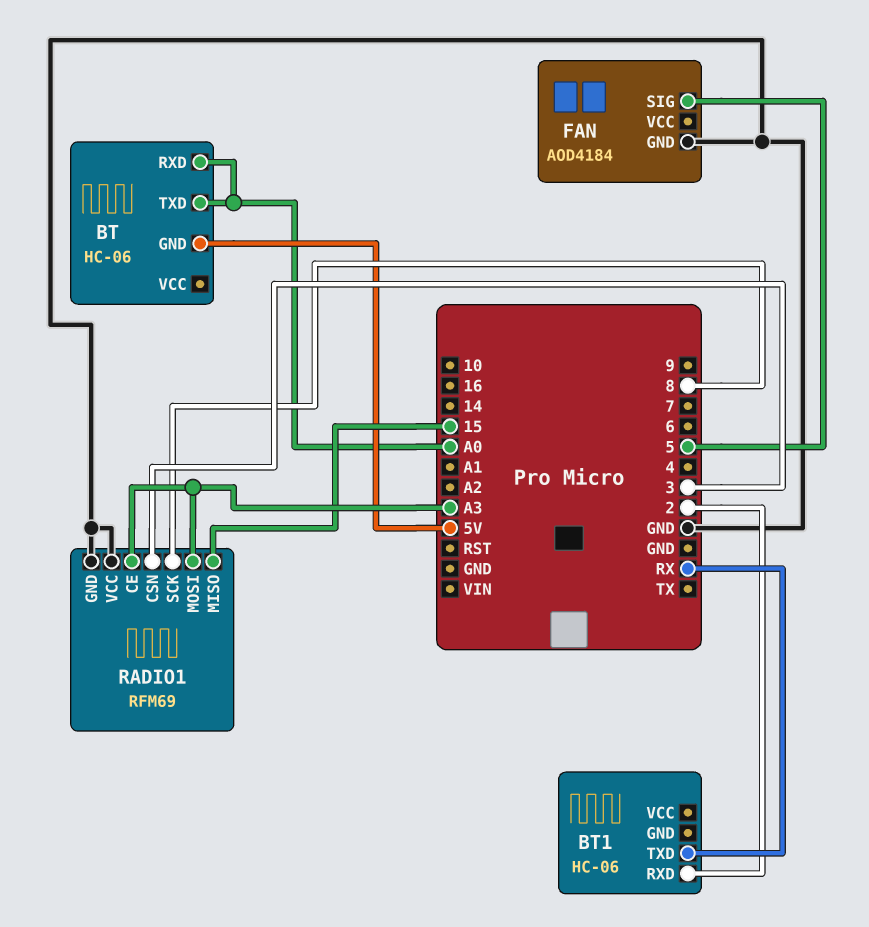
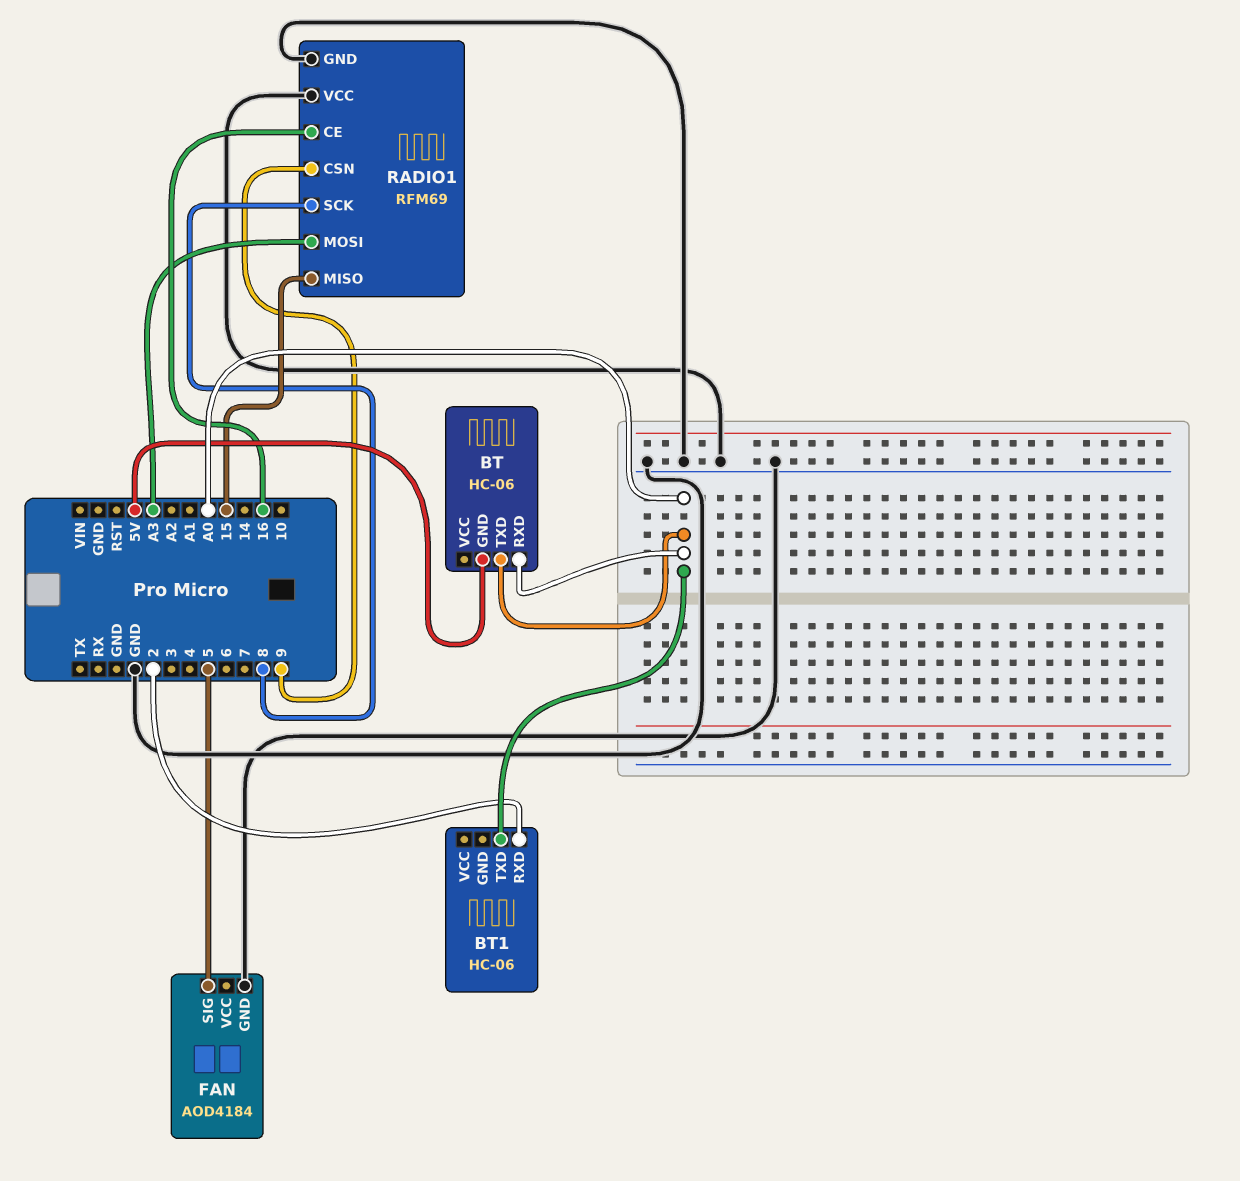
BT1 pin TXD: RX -> A0
RADIO1 pin CE: A3 -> 16
RADIO1 pin CSN: 3 -> 9

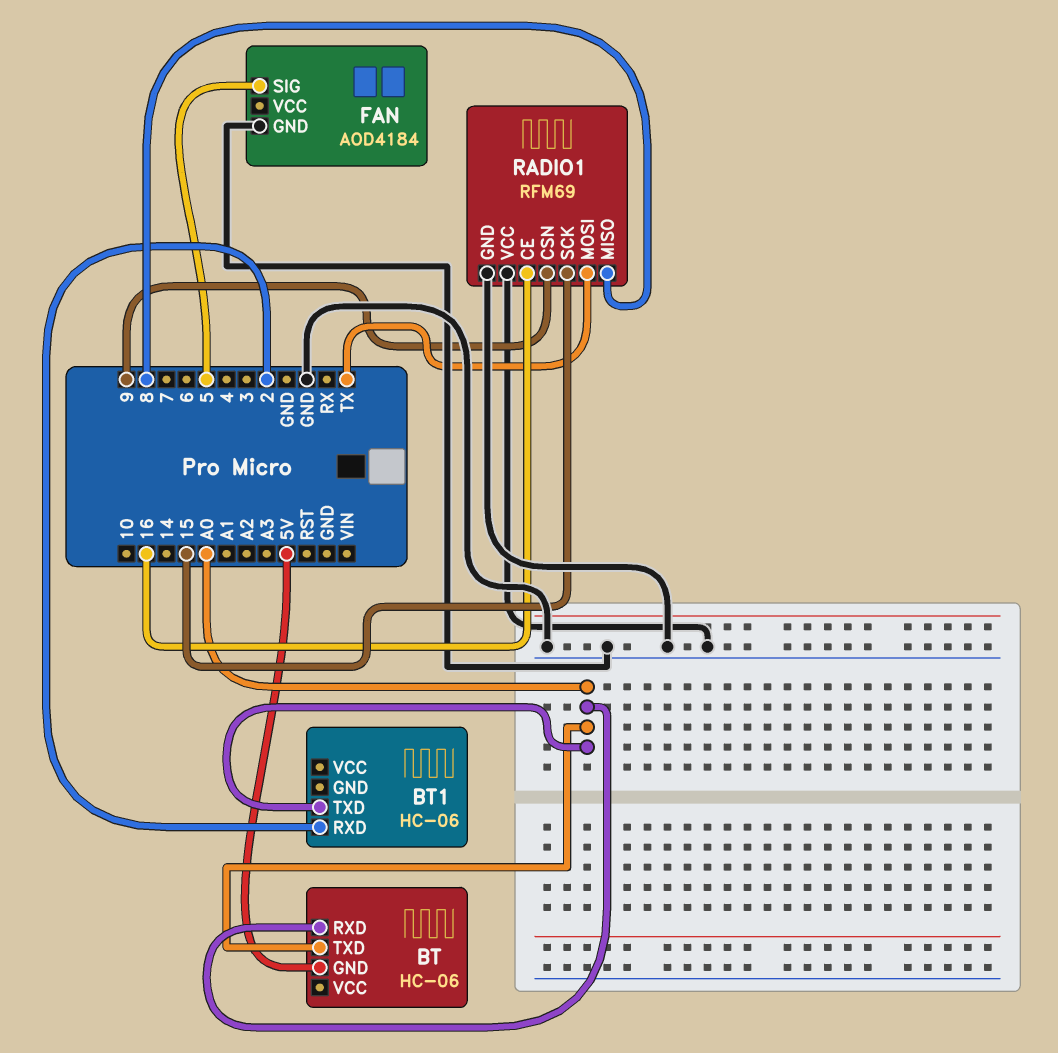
RADIO1 pin MISO: 15 -> 8
RADIO1 pin MOSI: A3 -> TX
RADIO1 pin SCK: 8 -> 15

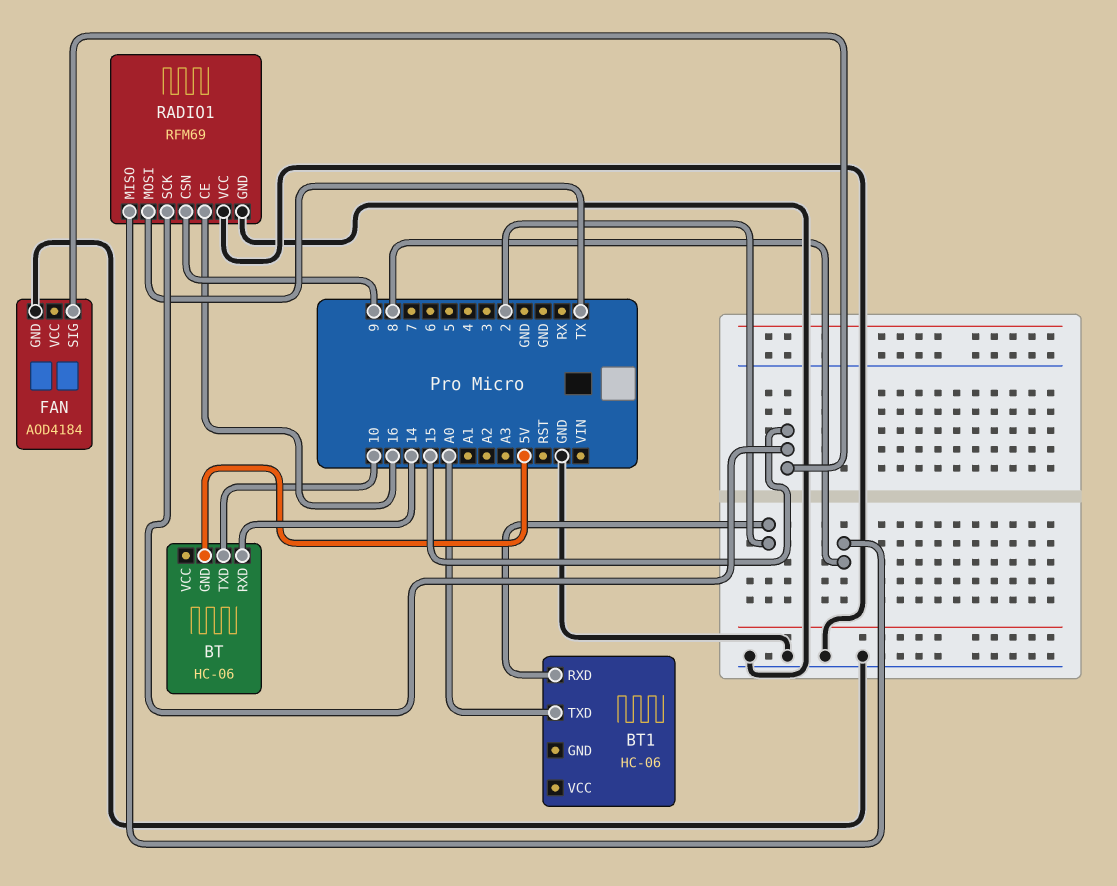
BT pin RXD: A0 -> 14
BT pin TXD: A0 -> 10
FAN pin SIG: 5 -> 15

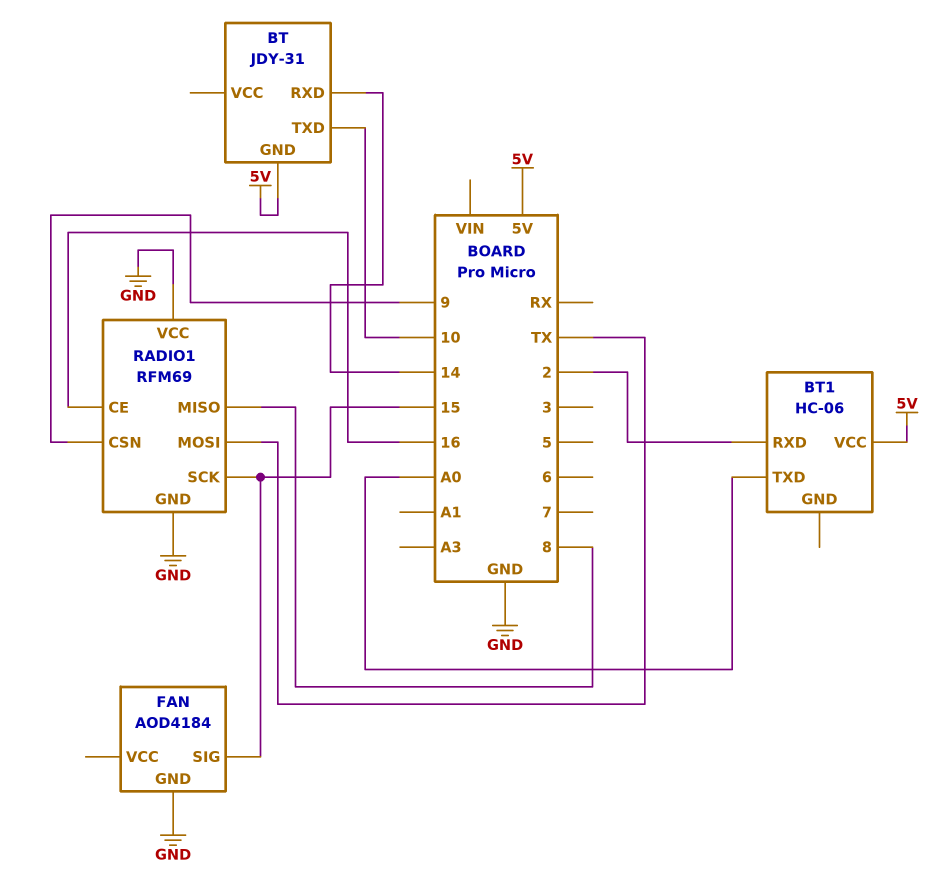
BT: HC-06 -> JDY-31
BT1 pin VCC: none -> 5V

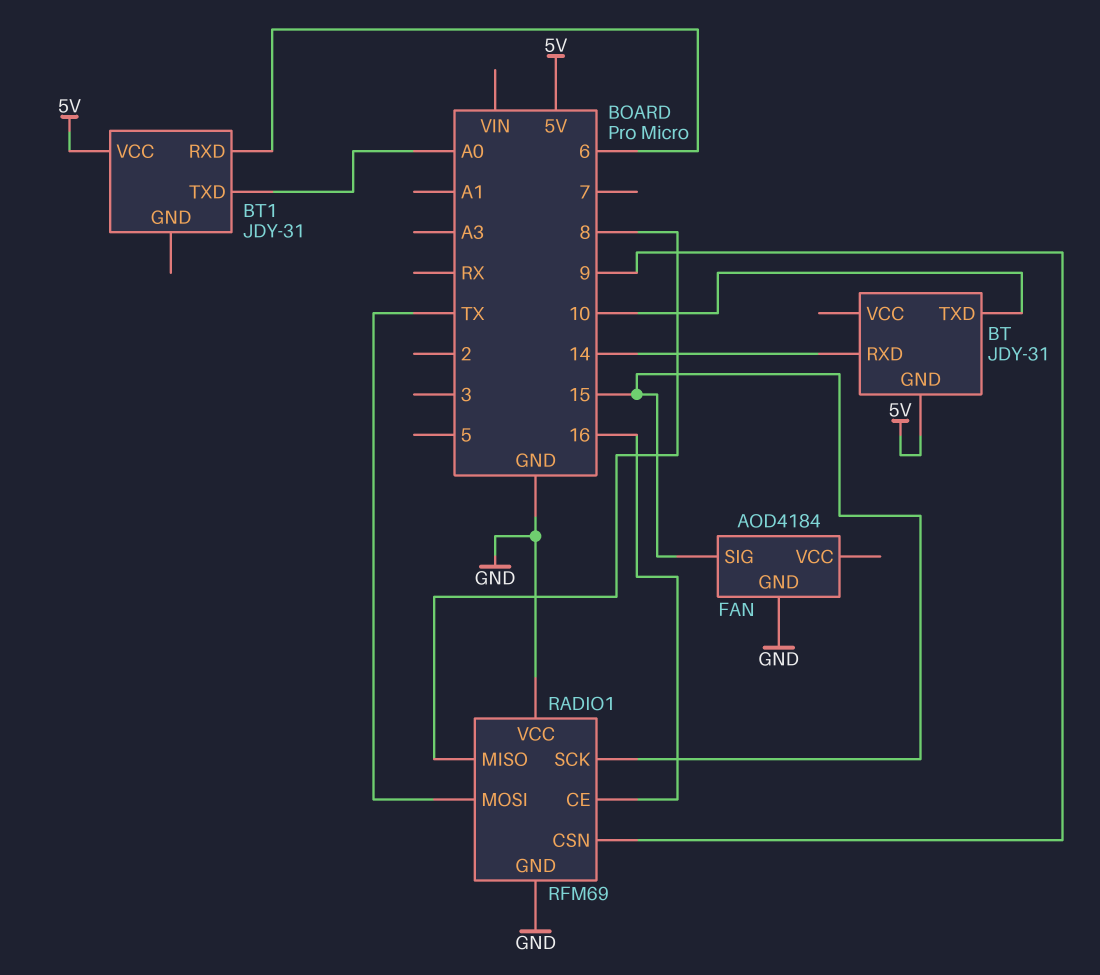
BT1: HC-06 -> JDY-31
BT1 pin RXD: 2 -> 6

